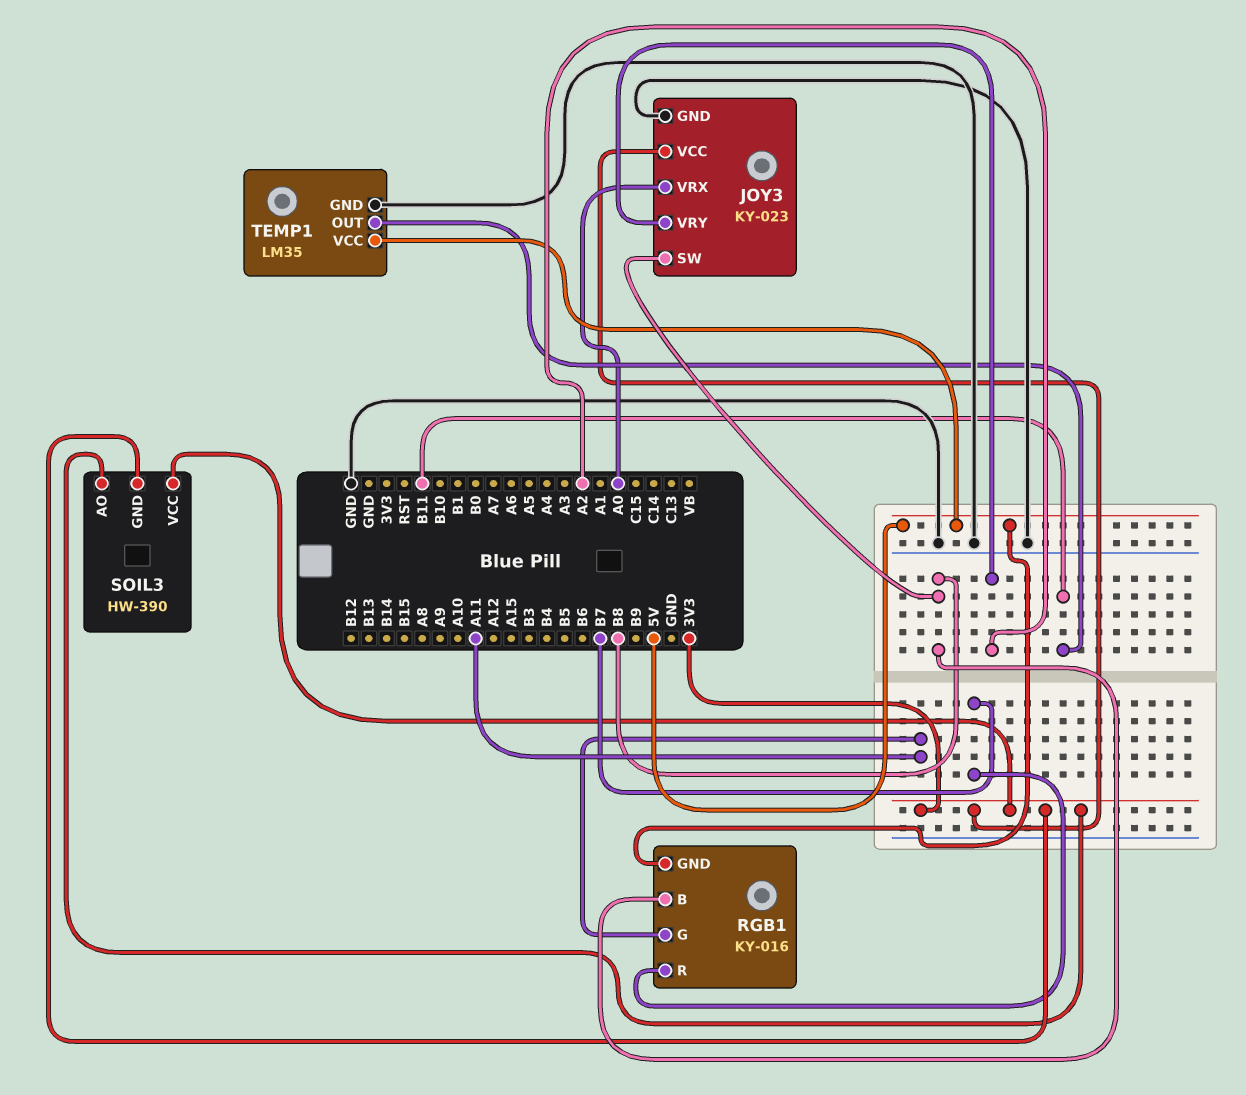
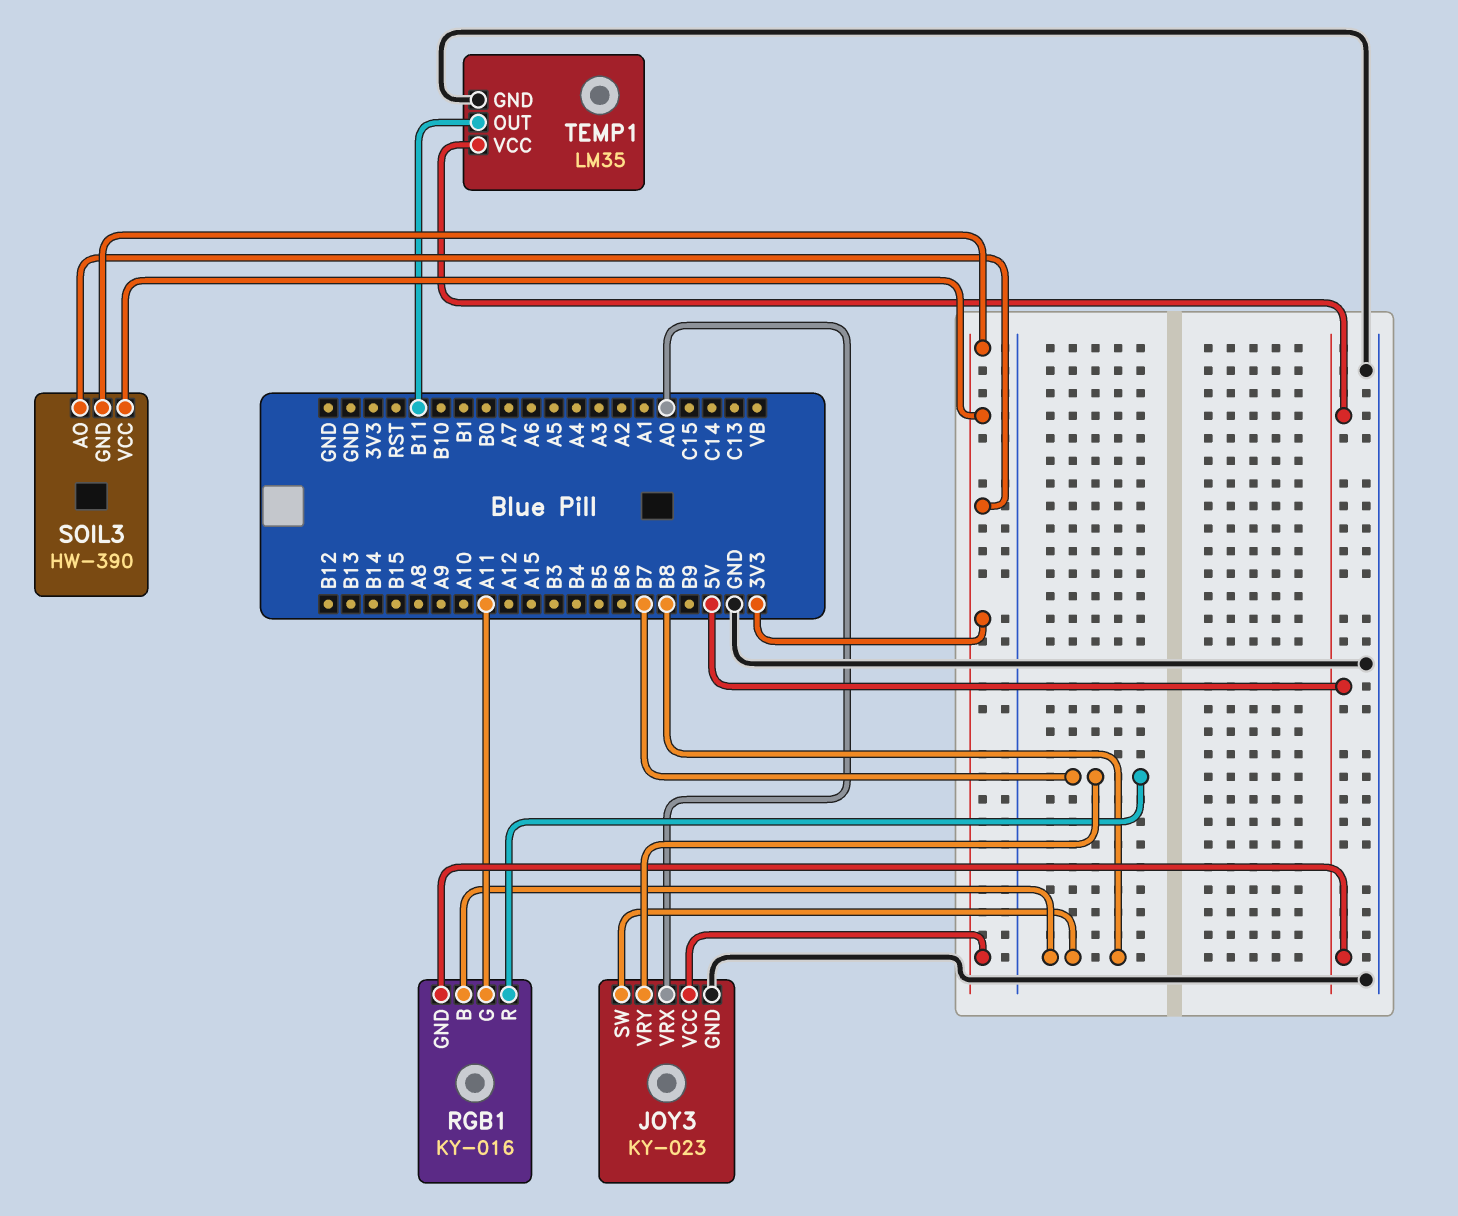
JOY3 pin VRY: A2 -> B7

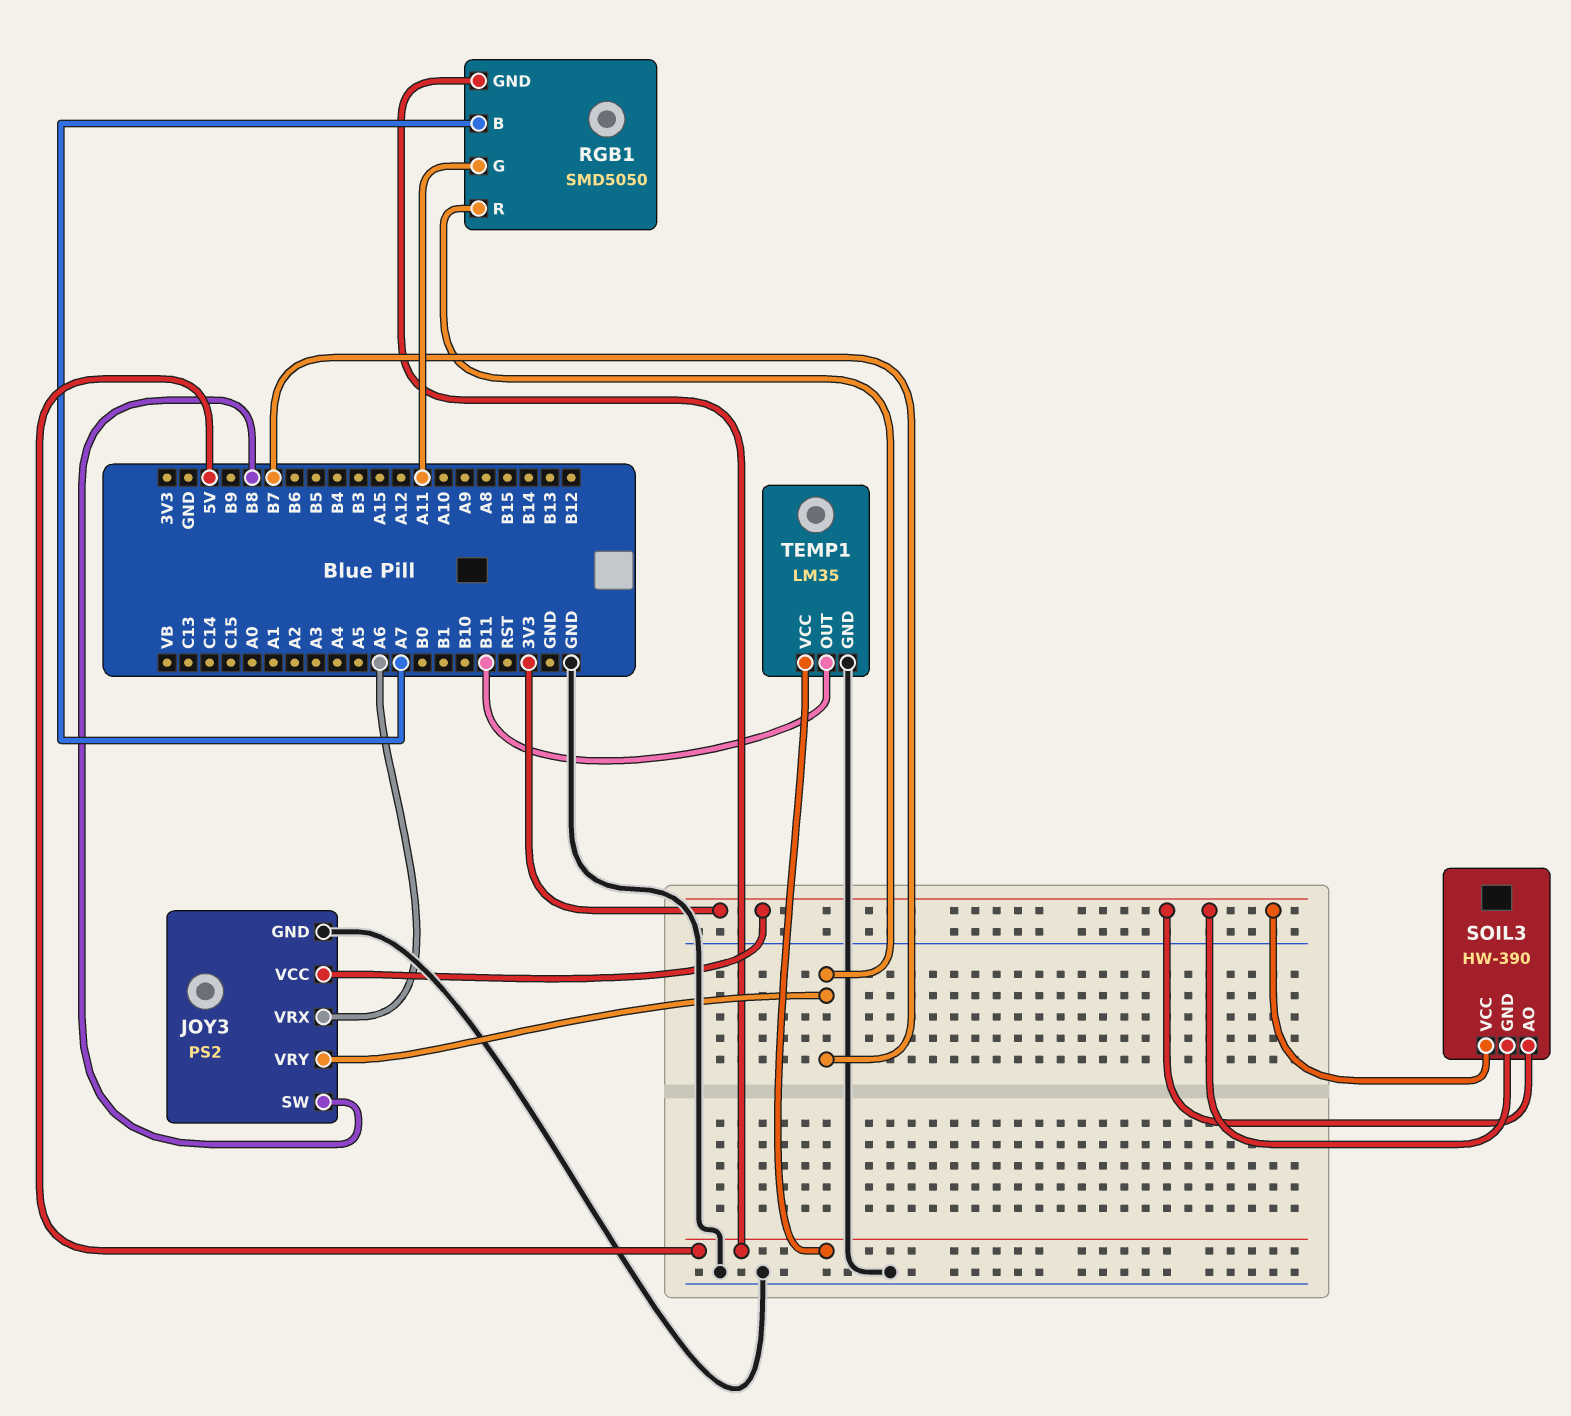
JOY3: KY-023 -> PS2
JOY3 pin VRX: A0 -> A6
RGB1: KY-016 -> SMD5050
RGB1 pin B: B8 -> A7

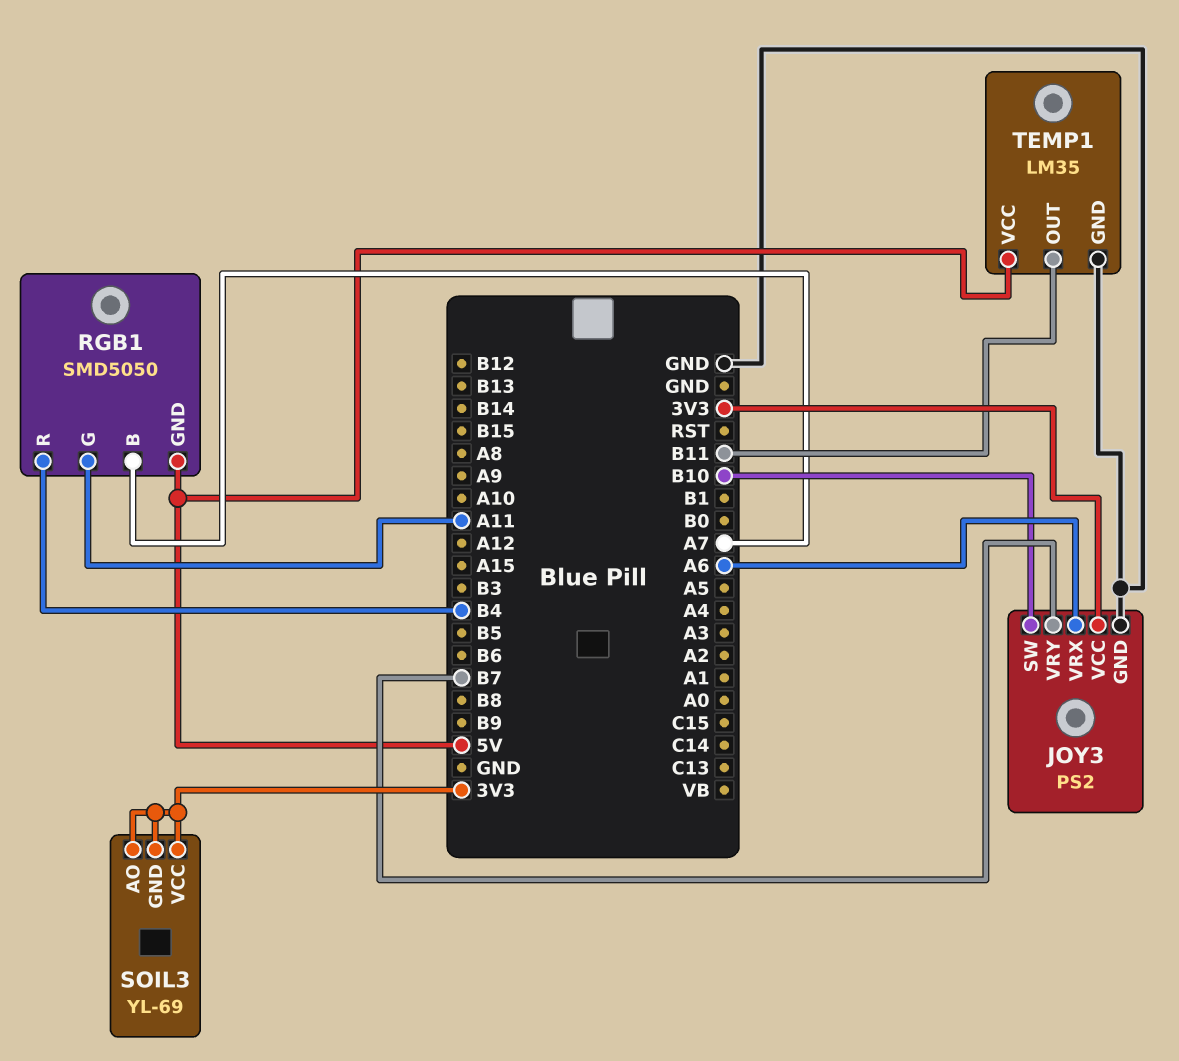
JOY3 pin SW: B8 -> B10
RGB1 pin R: B7 -> B4
SOIL3: HW-390 -> YL-69

